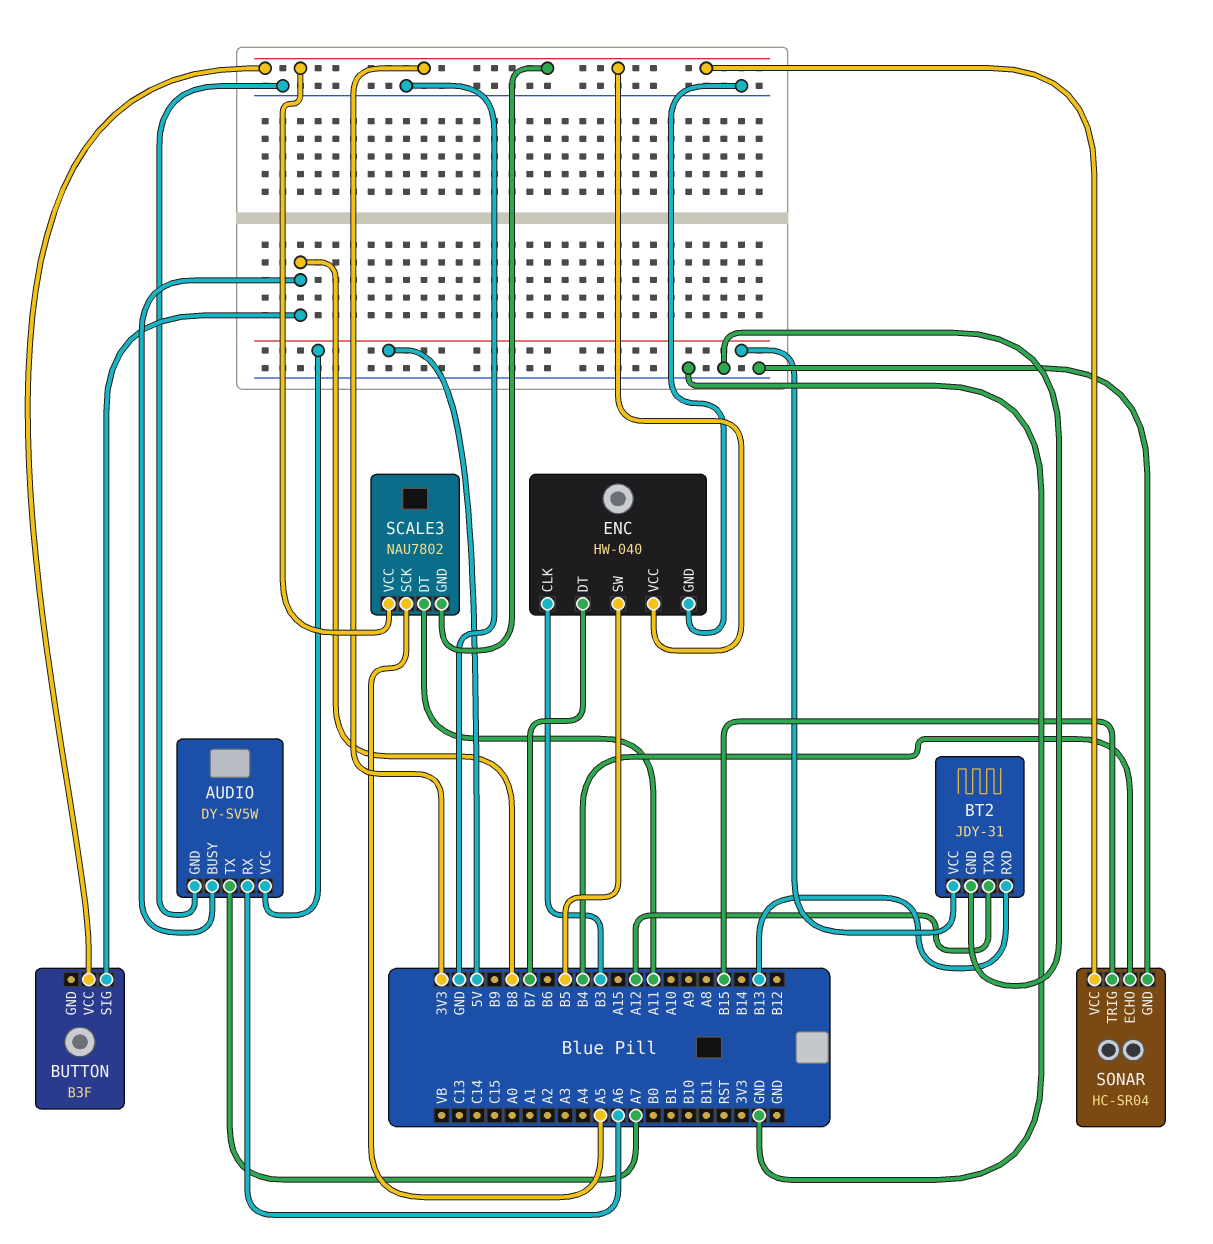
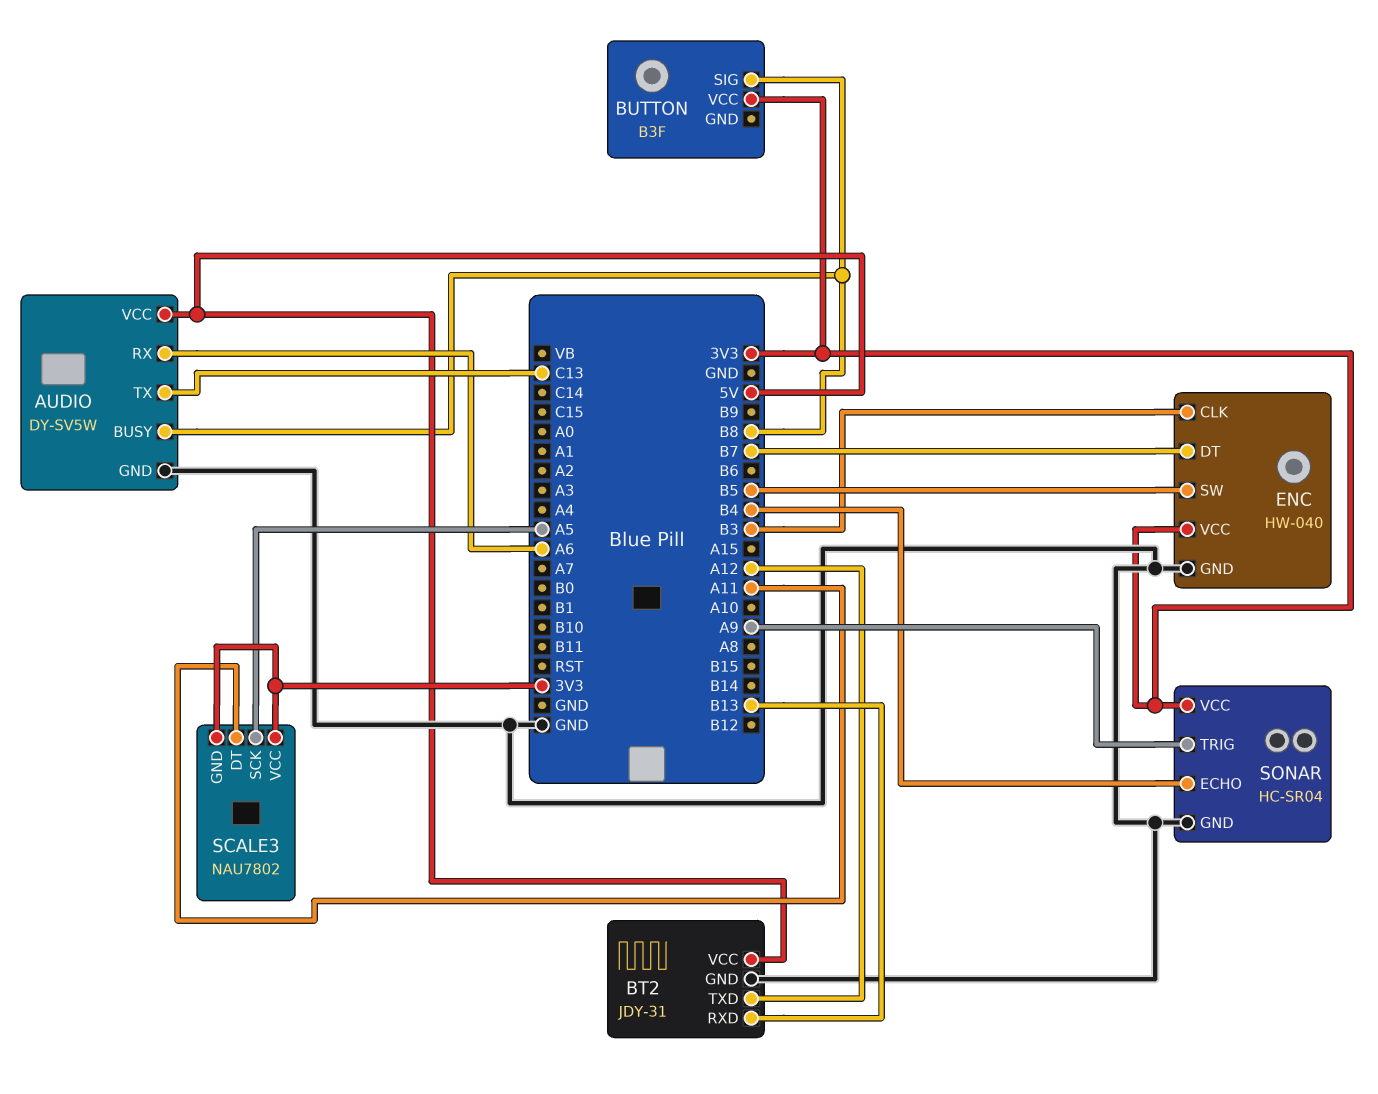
AUDIO pin TX: A7 -> C13
SONAR pin TRIG: B15 -> A9

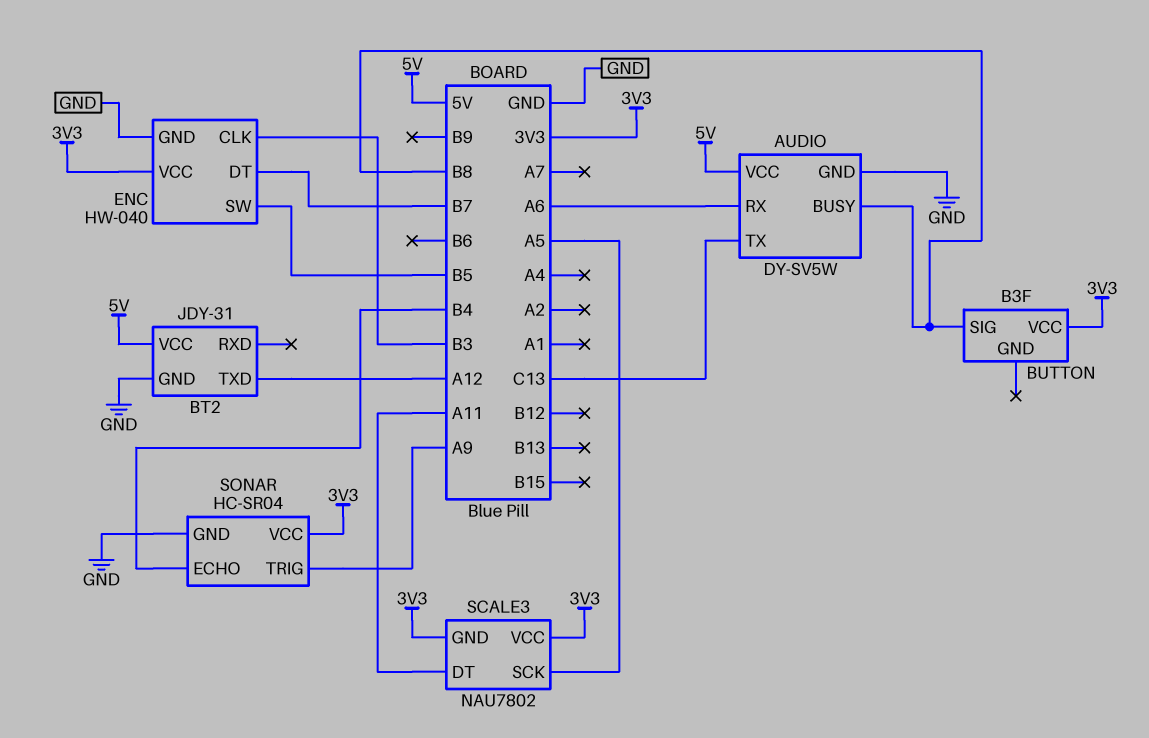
BT2 pin RXD: B13 -> none

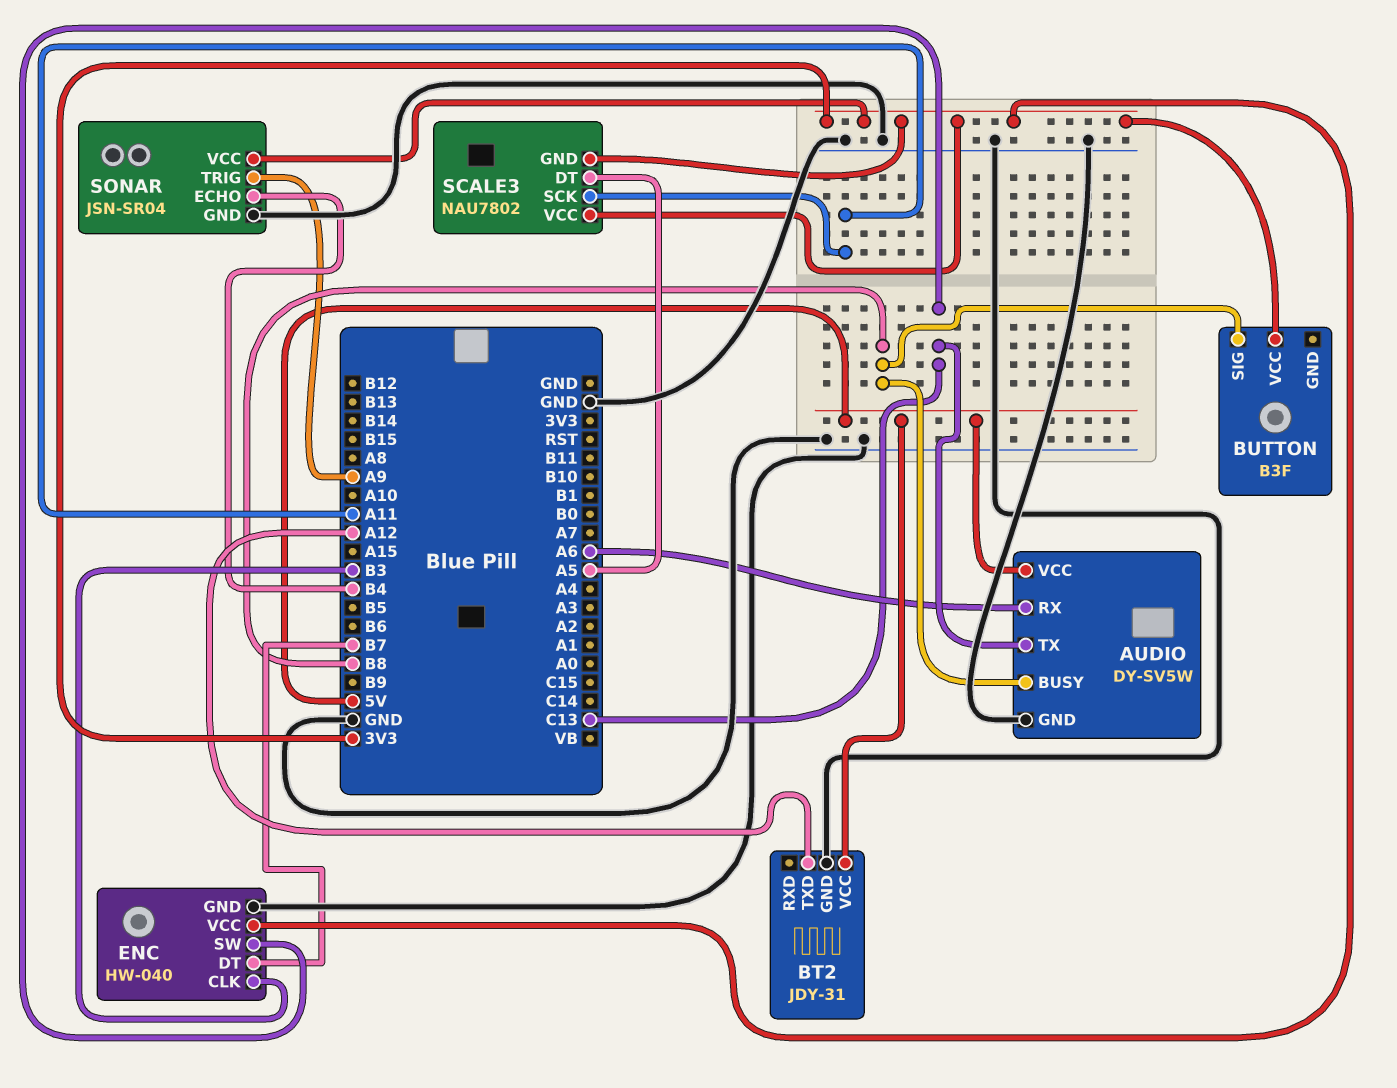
ENC pin SW: B5 -> C13
SCALE3 pin DT: A11 -> A5
SCALE3 pin SCK: A5 -> A11
SONAR: HC-SR04 -> JSN-SR04

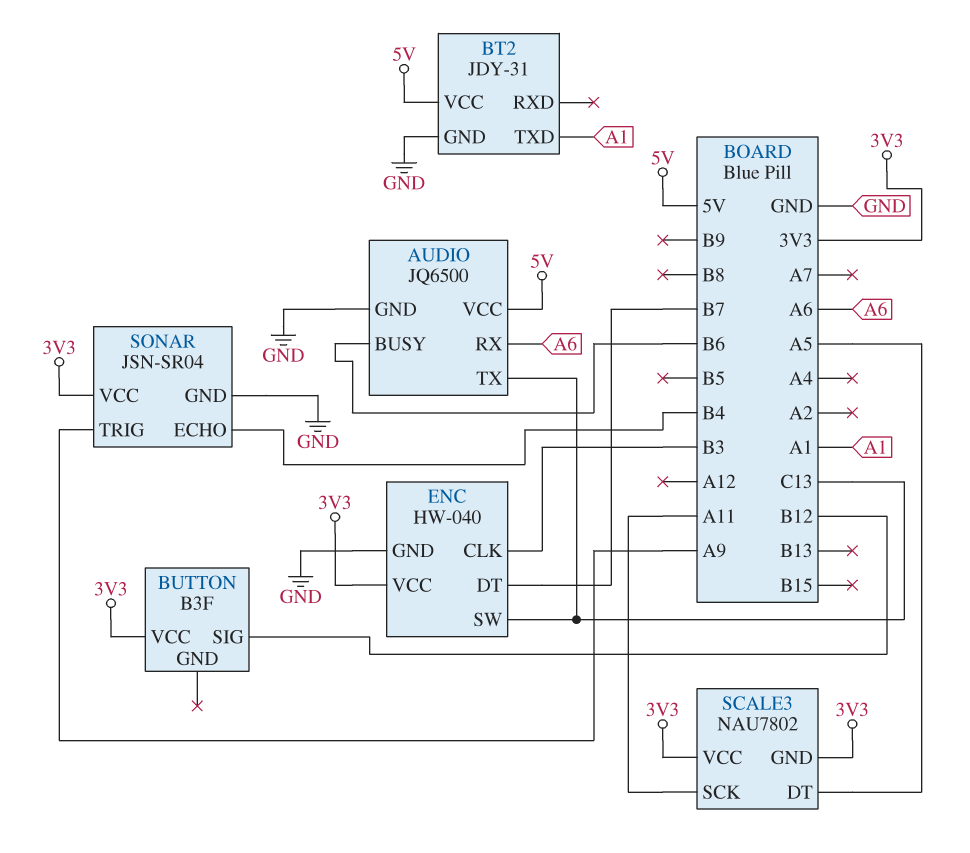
AUDIO: DY-SV5W -> JQ6500
AUDIO pin BUSY: B8 -> B6
BT2 pin TXD: A12 -> A1
BUTTON pin SIG: B8 -> B12

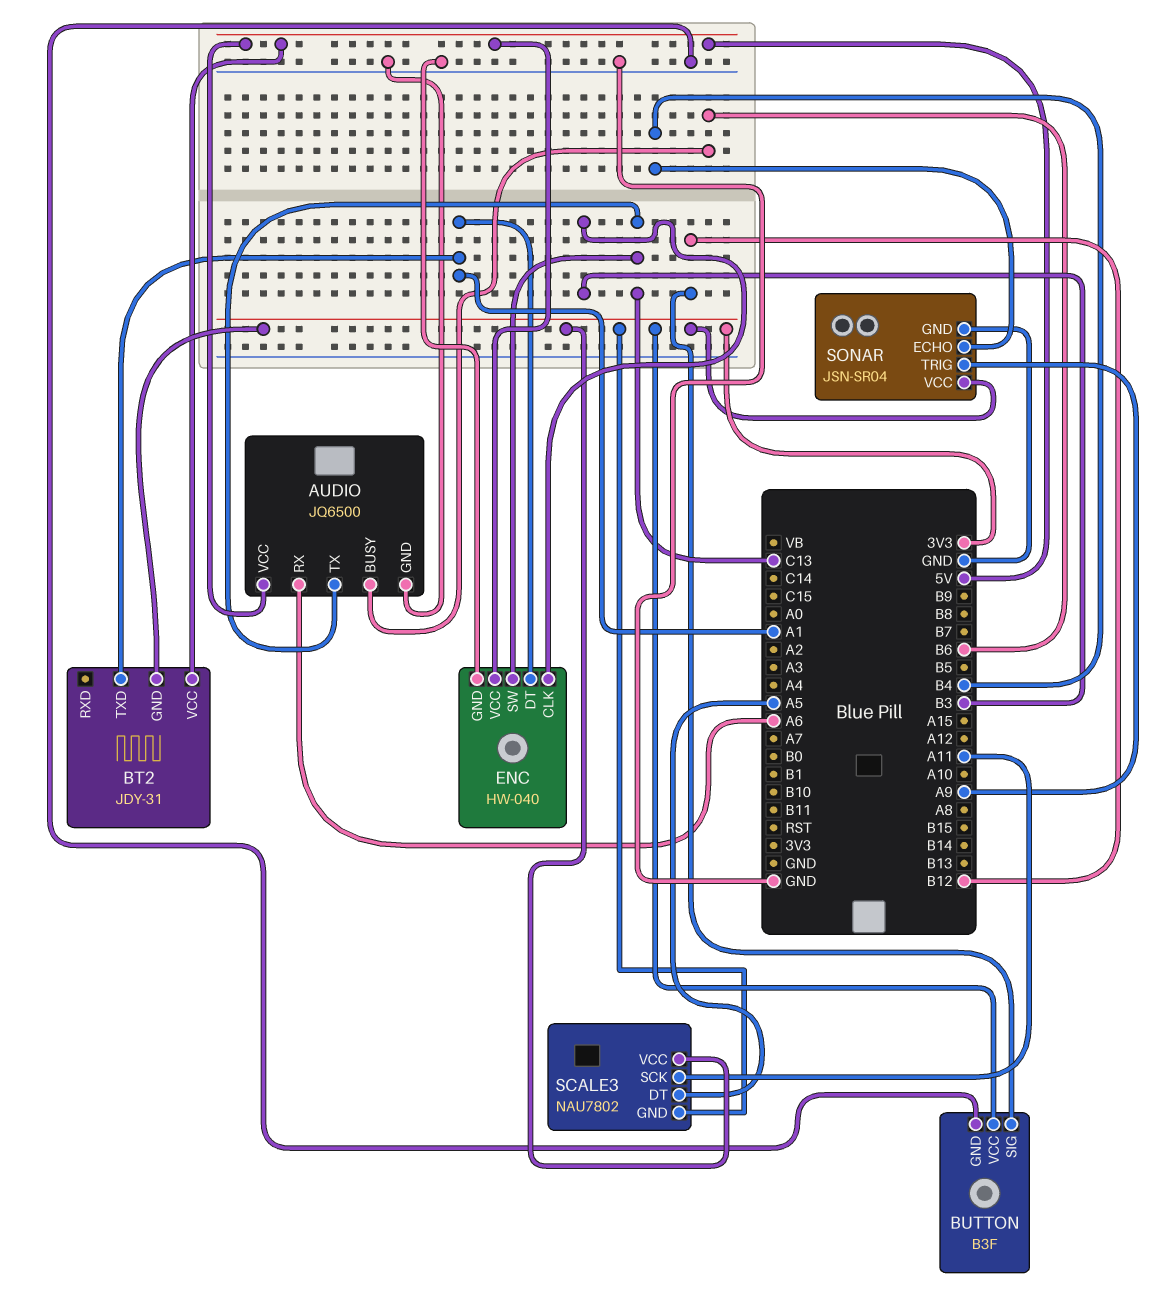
BT2 pin GND: GND -> 3V3
BUTTON pin GND: none -> GND
ENC pin DT: B7 -> A1
ENC pin VCC: 3V3 -> 5V

